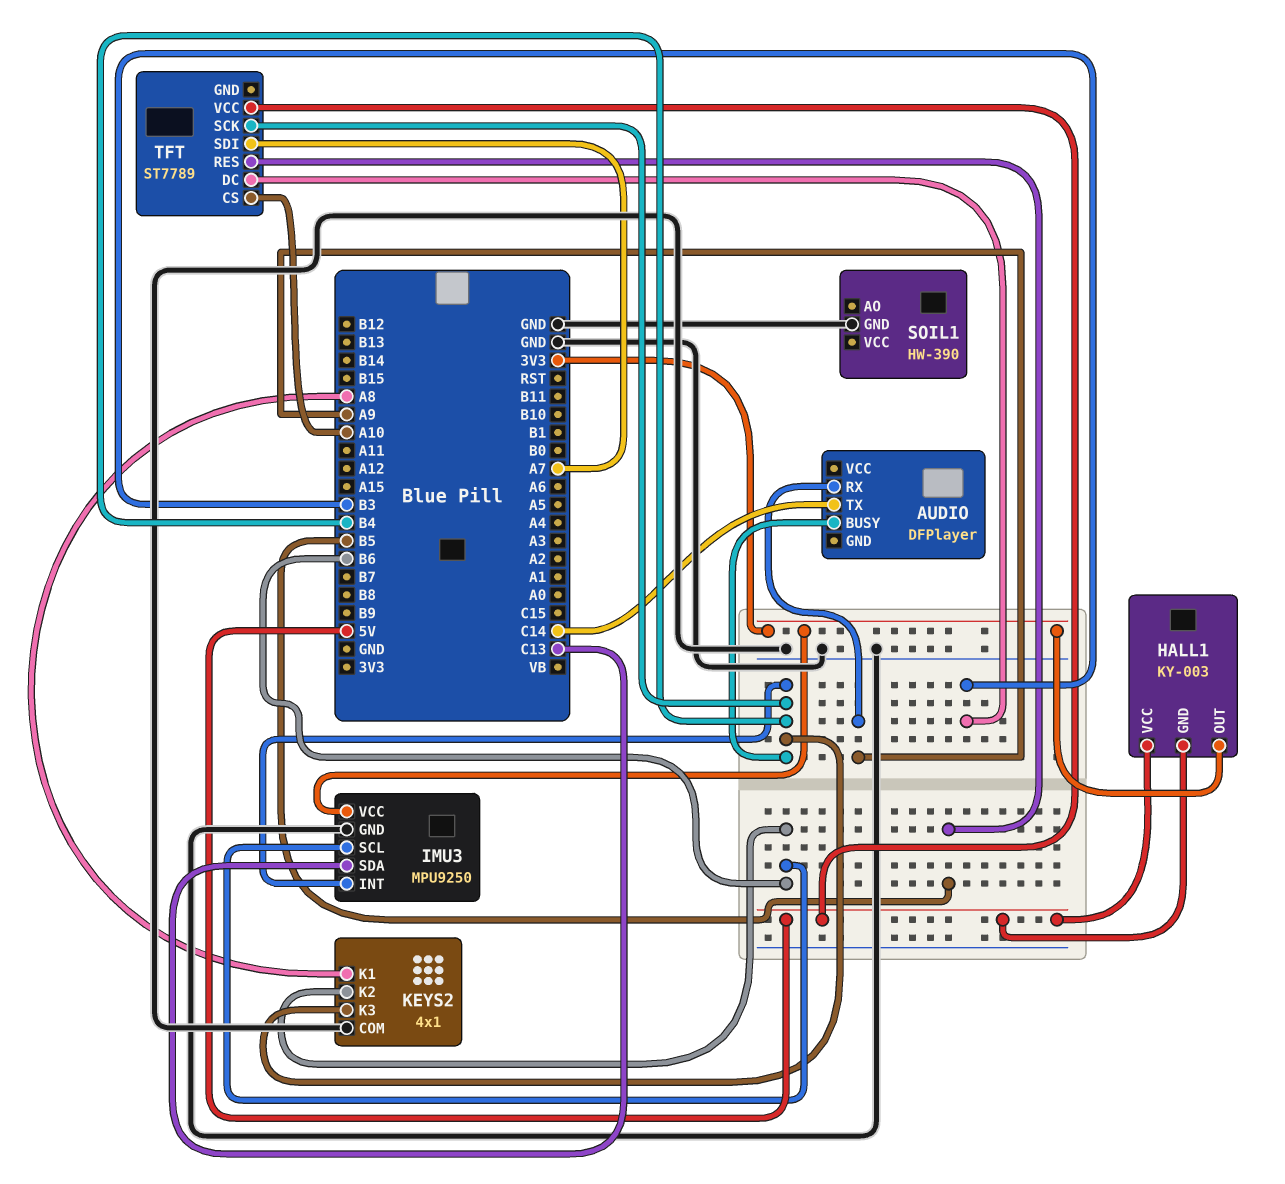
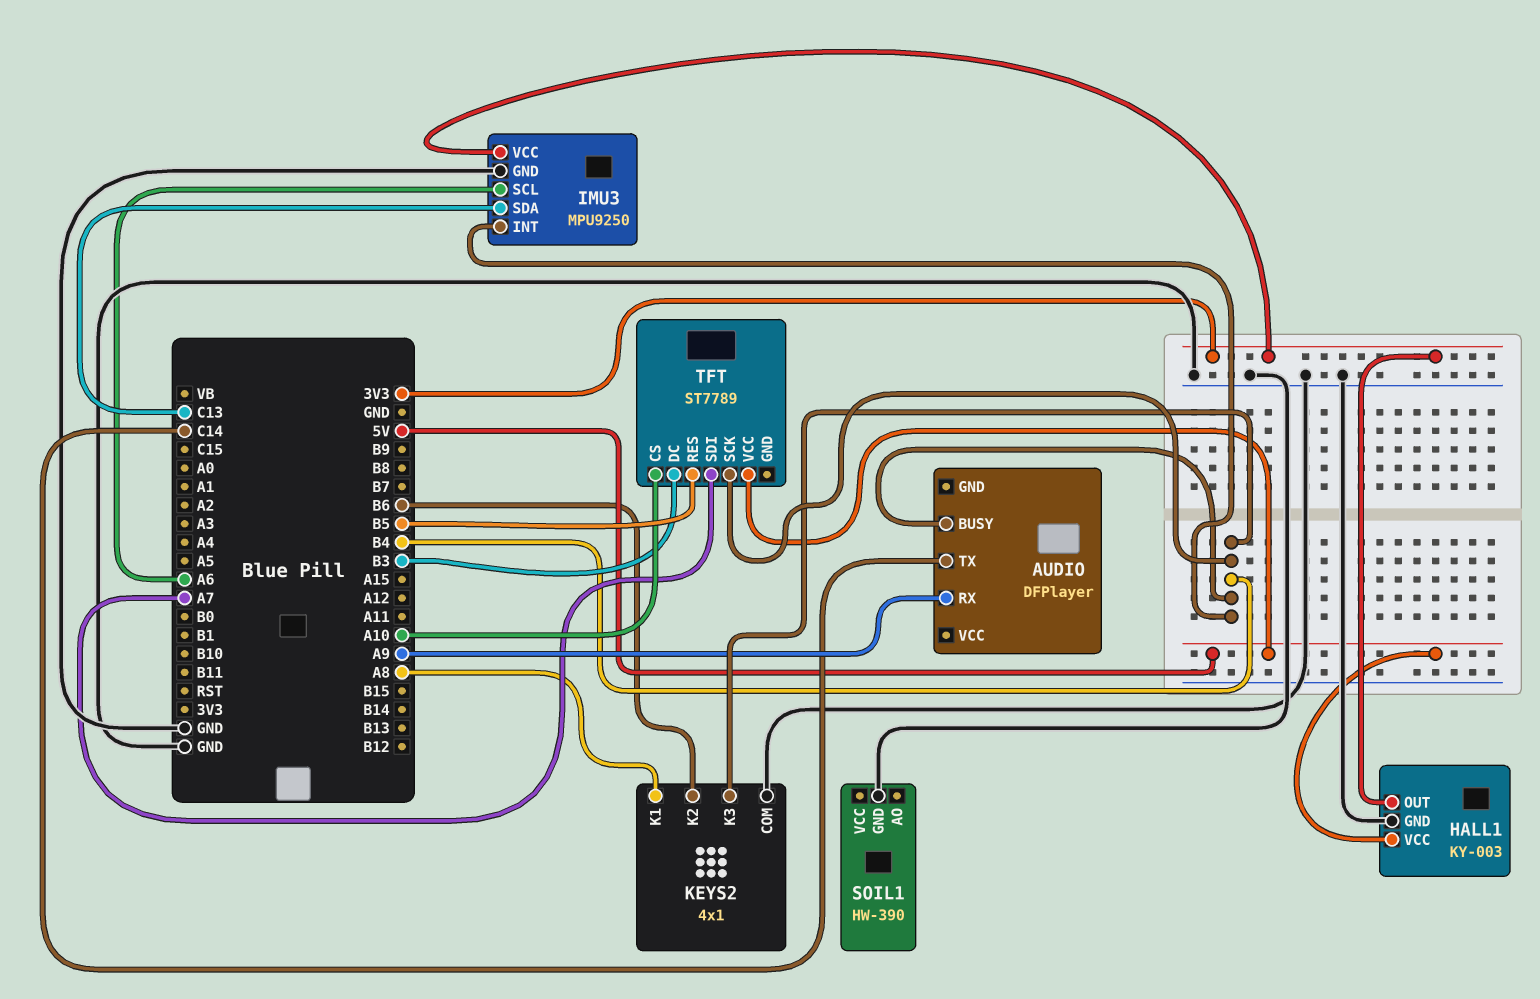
HALL1 pin GND: 5V -> GND
IMU3 pin SCL: B6 -> A6

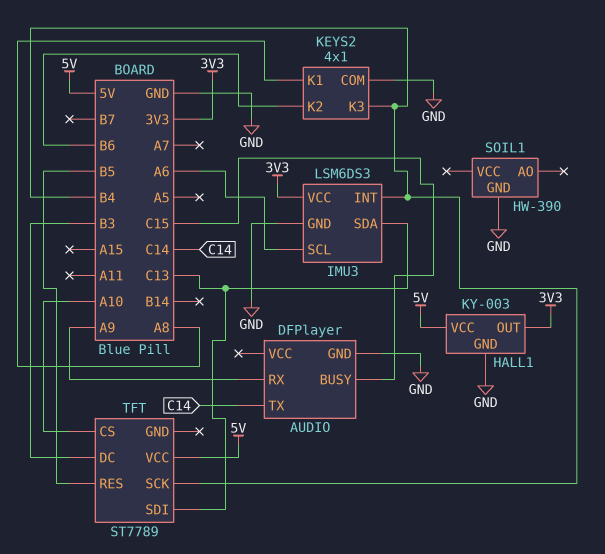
AUDIO pin BUSY: B4 -> C15
AUDIO pin GND: none -> GND
IMU3: MPU9250 -> LSM6DS3
TFT pin SDI: A7 -> C13

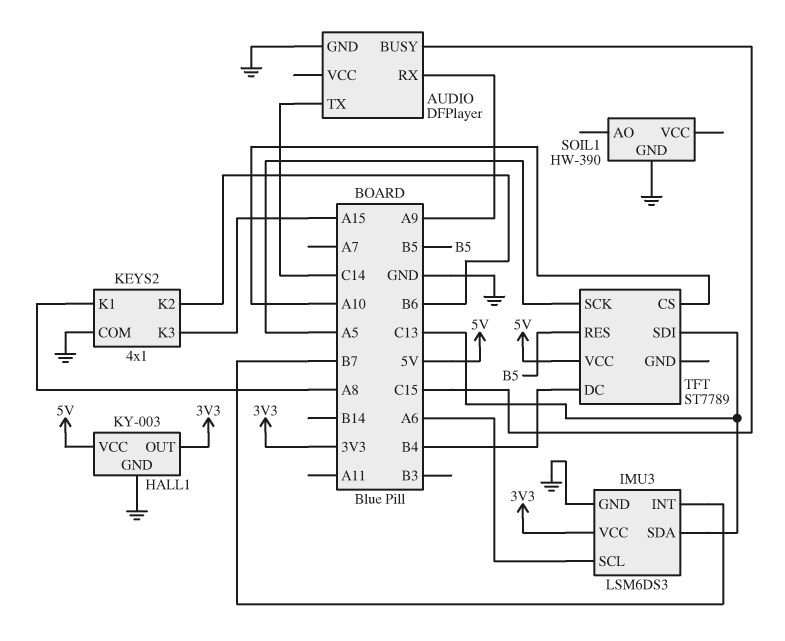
IMU3 pin INT: B4 -> B7
KEYS2 pin K3: B4 -> A15
TFT pin DC: B3 -> B4
TFT pin SCK: B4 -> A5

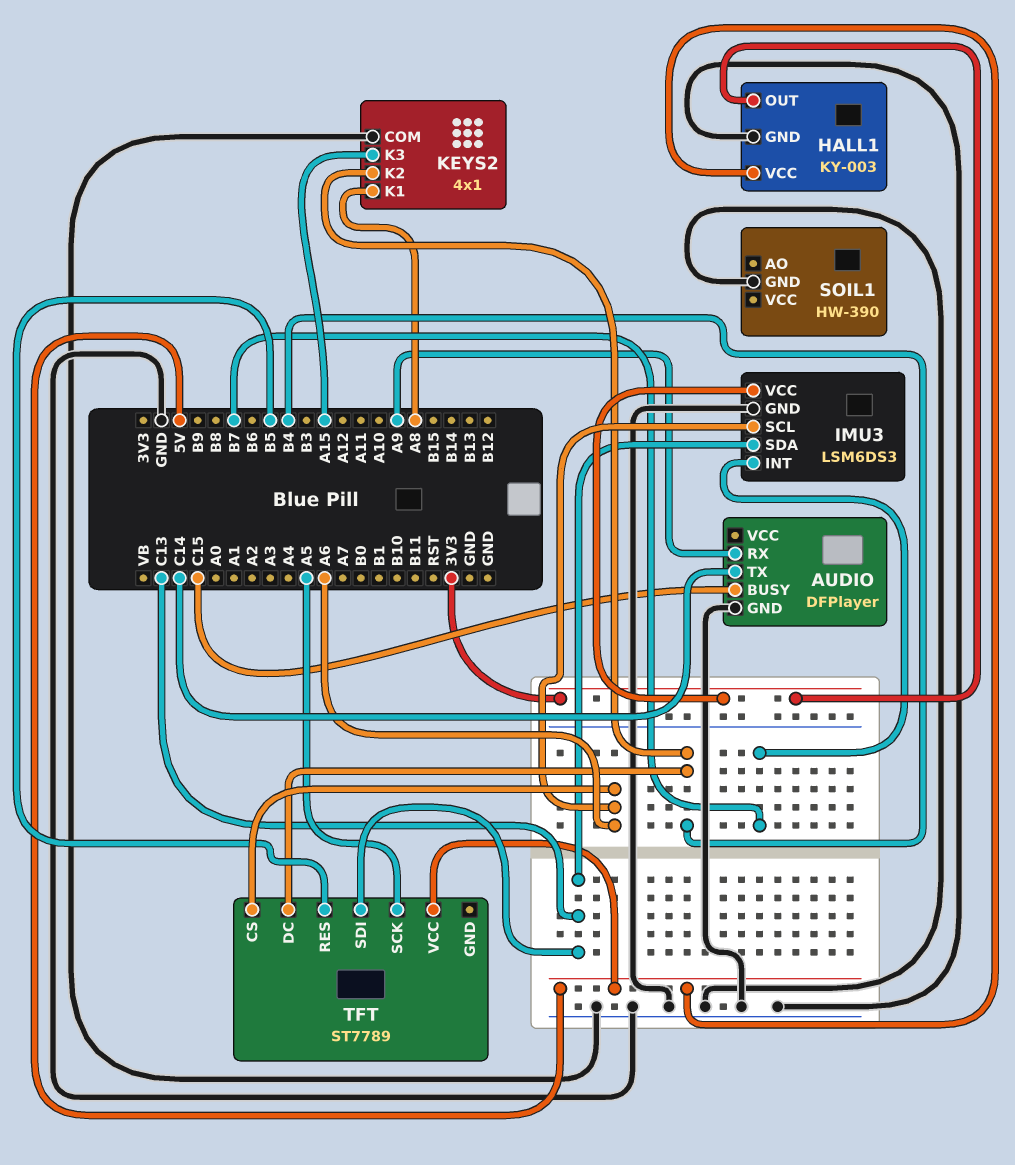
KEYS2 pin K2: B6 -> B4
TFT pin CS: A10 -> A6

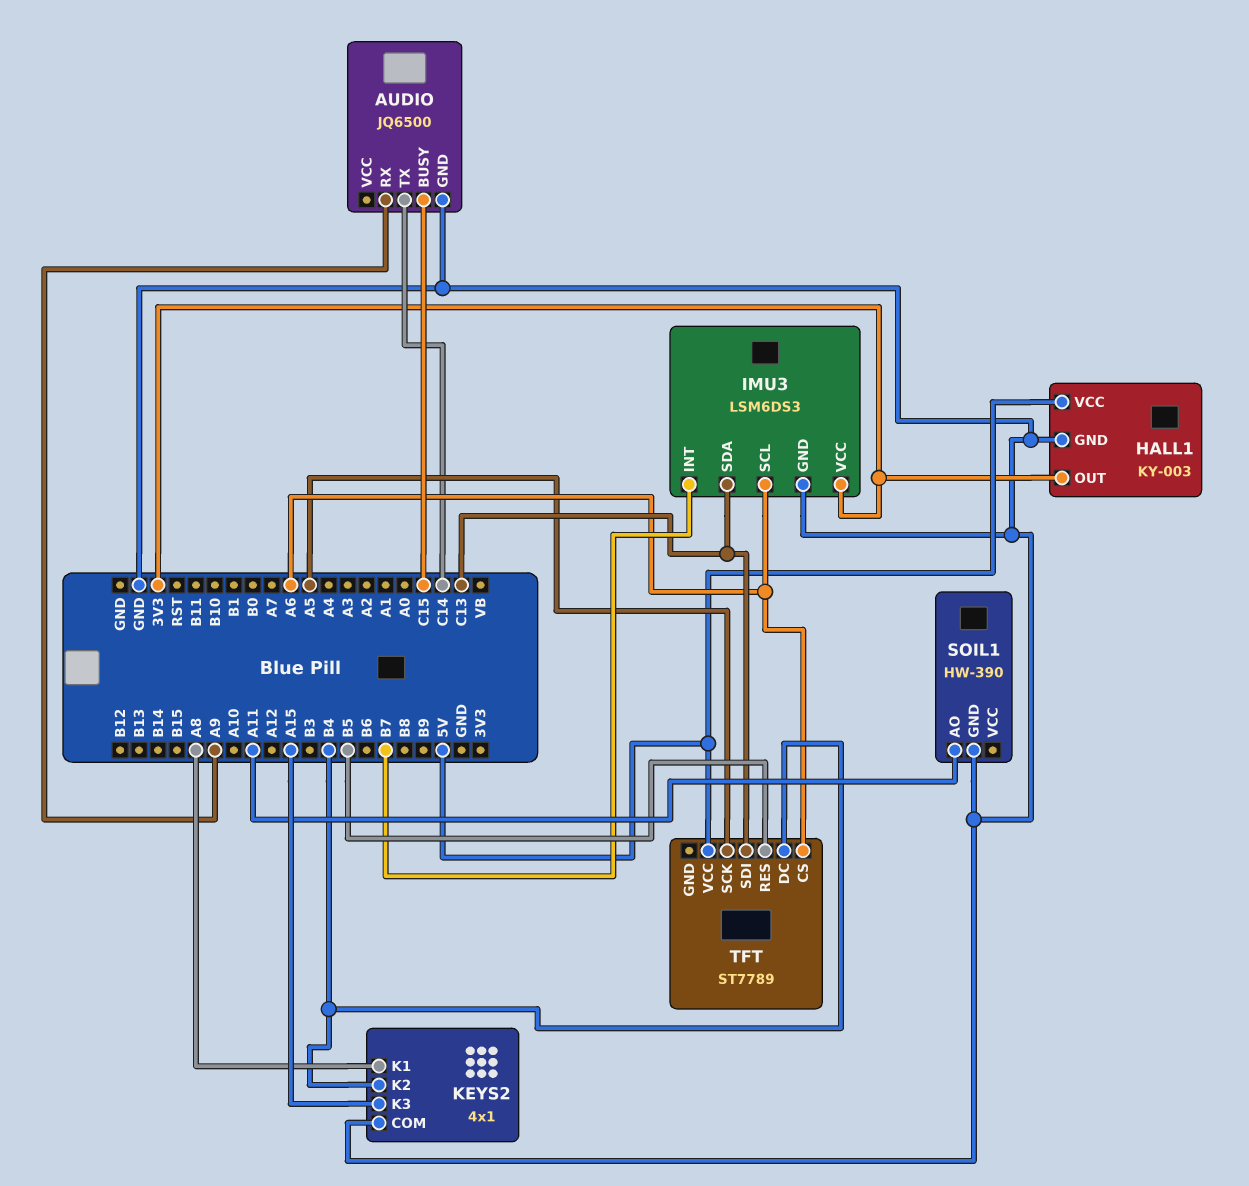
AUDIO: DFPlayer -> JQ6500
SOIL1 pin AO: none -> A11

